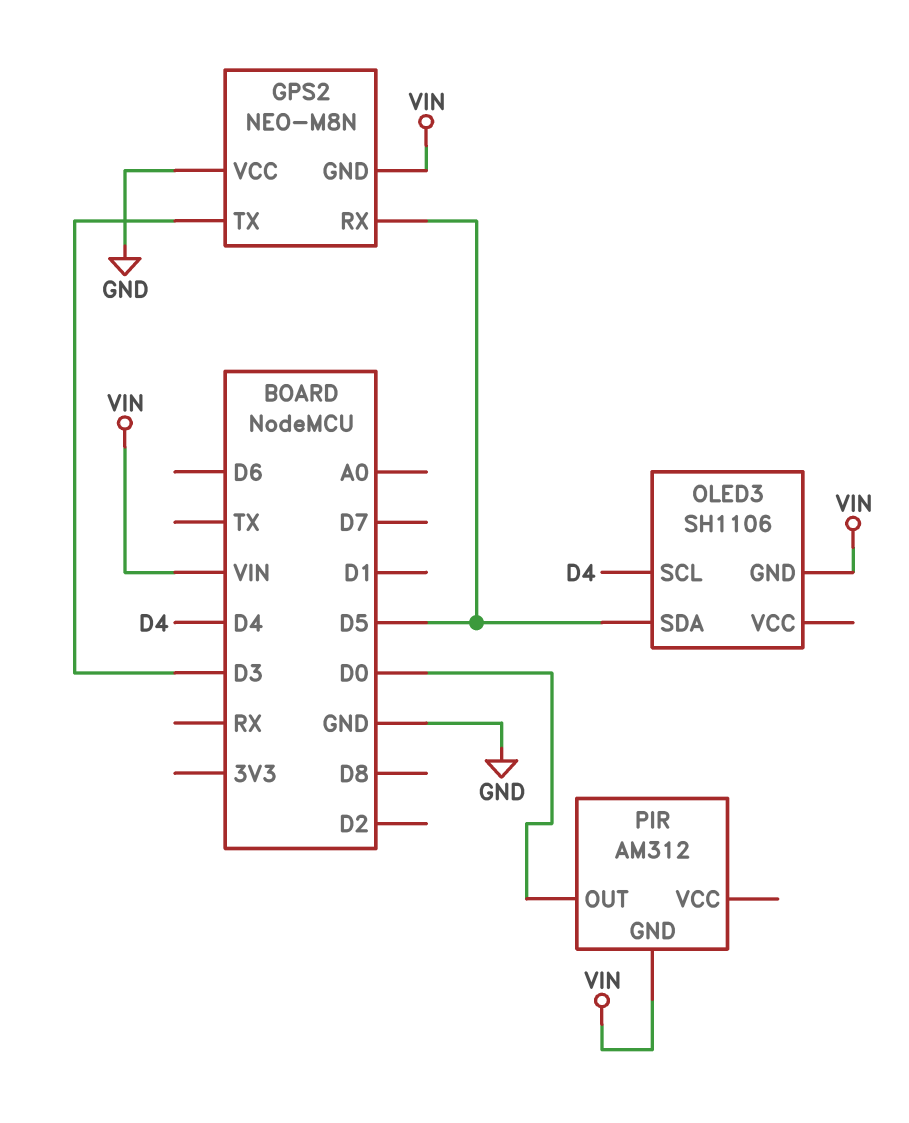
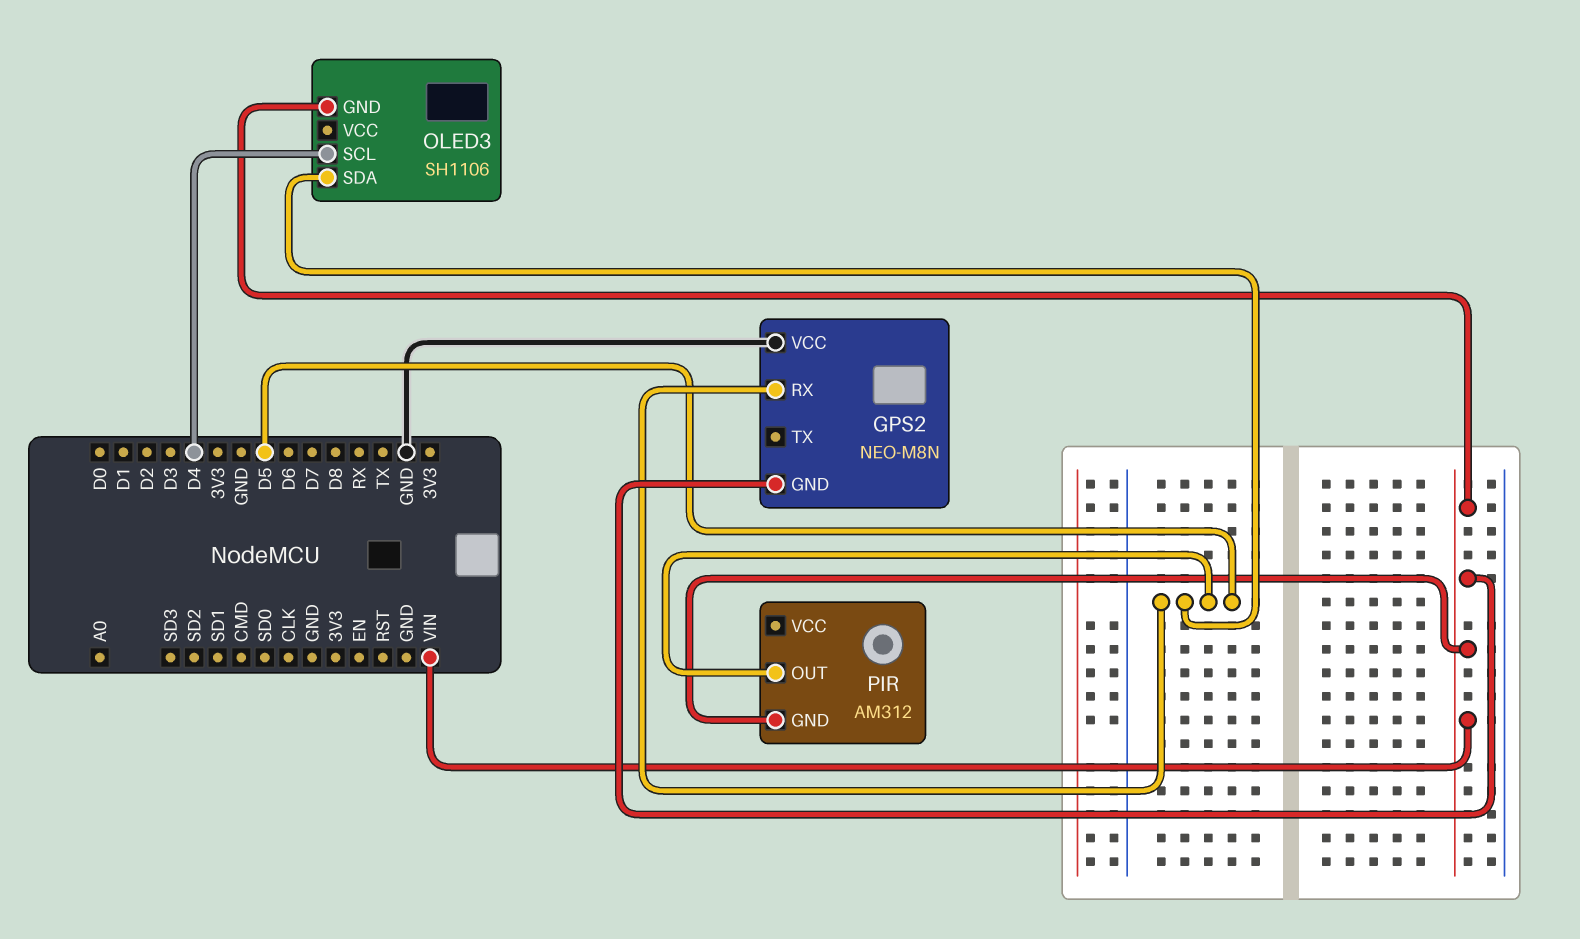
GPS2 pin TX: D3 -> none
PIR pin OUT: D0 -> D5

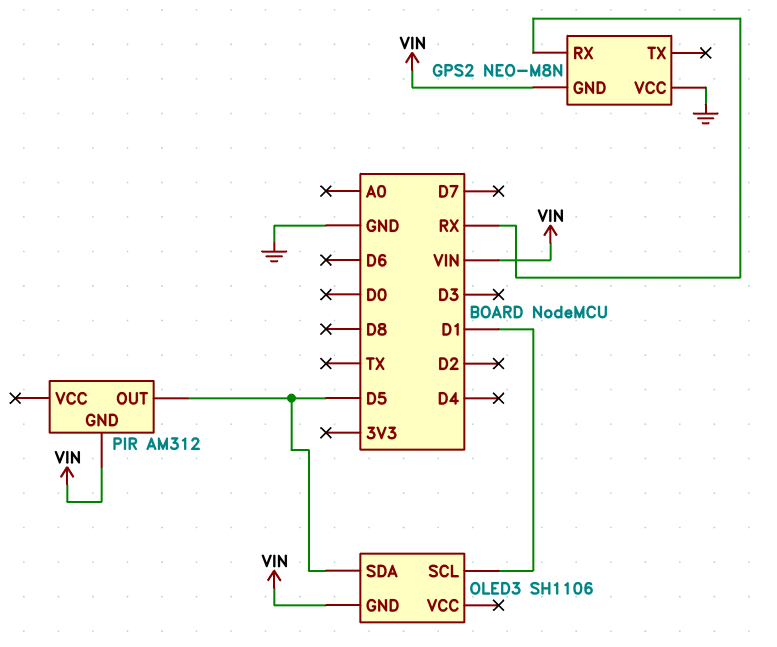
GPS2 pin RX: D5 -> RX
OLED3 pin SCL: D4 -> D1

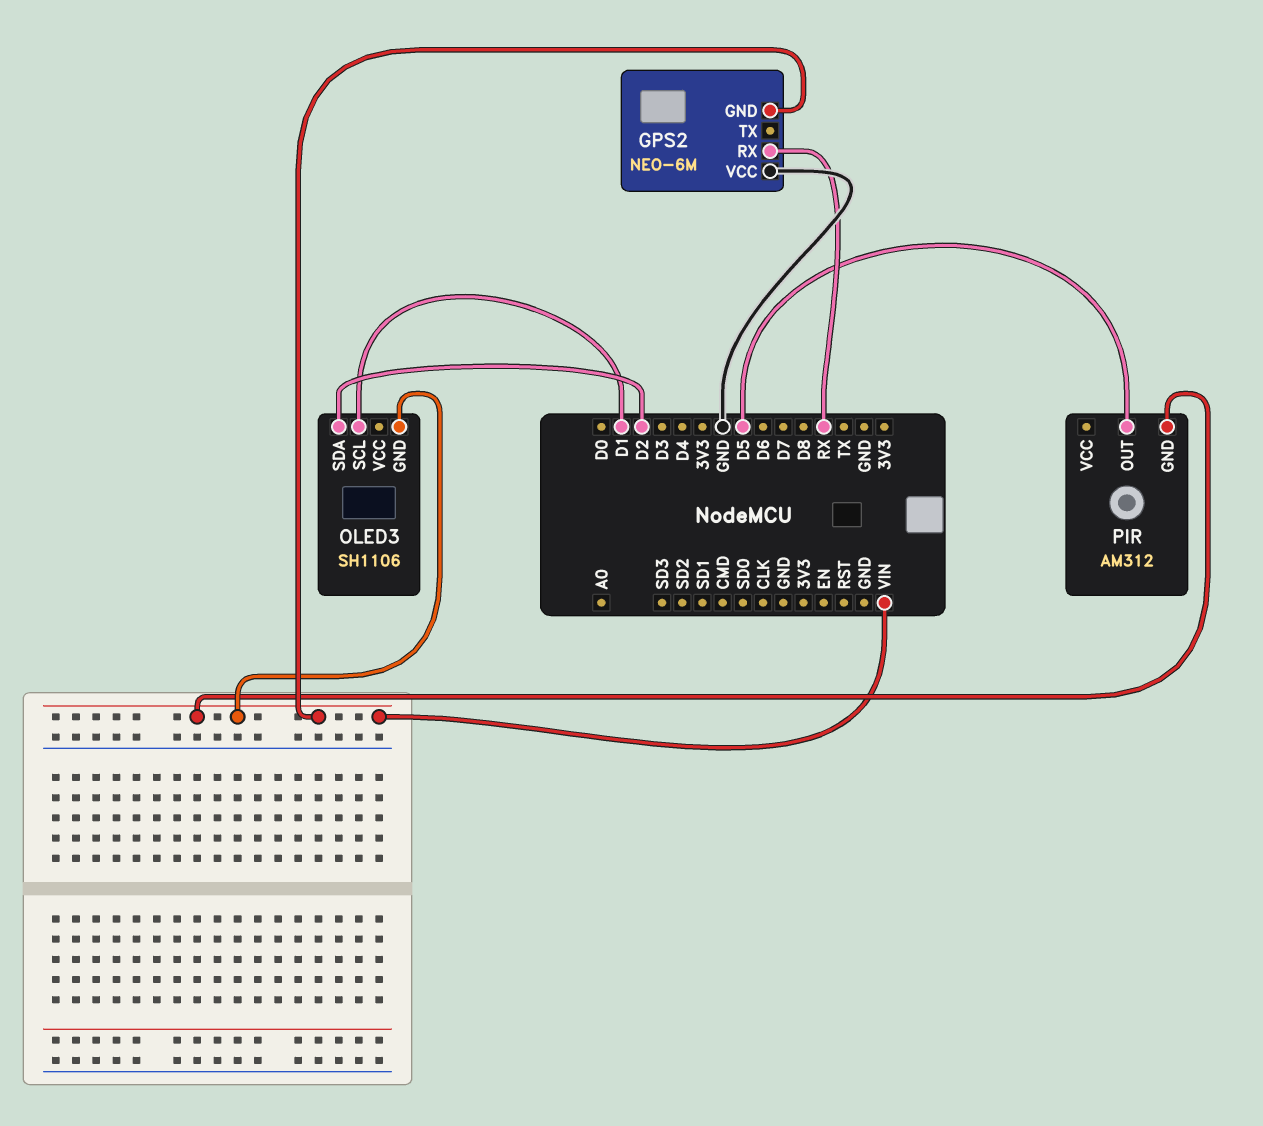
GPS2: NEO-M8N -> NEO-6M
OLED3 pin SDA: D5 -> D2

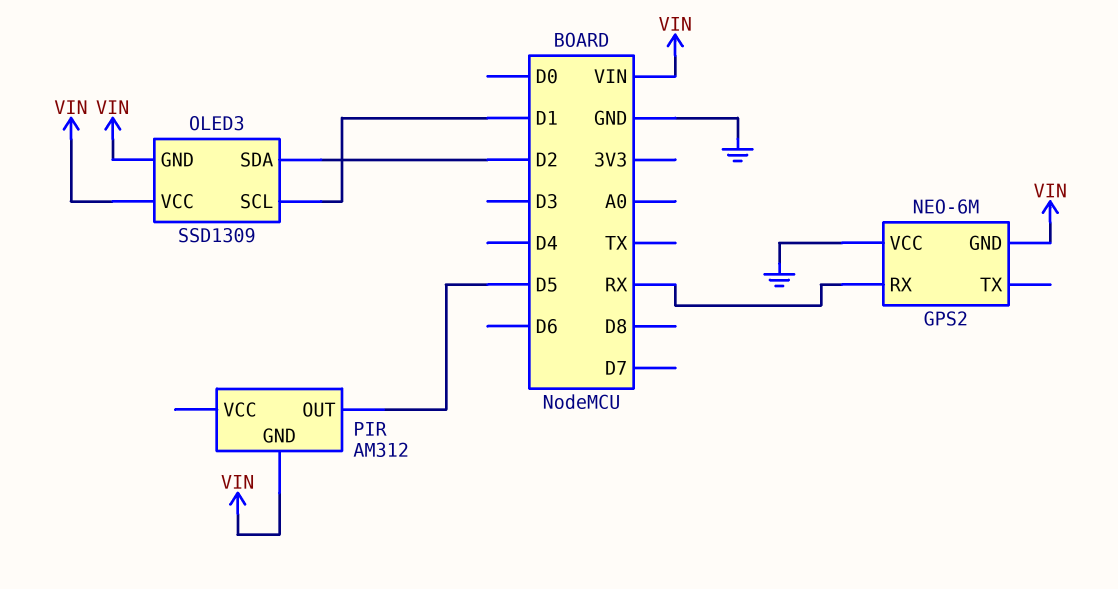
OLED3: SH1106 -> SSD1309
OLED3 pin VCC: none -> VIN

